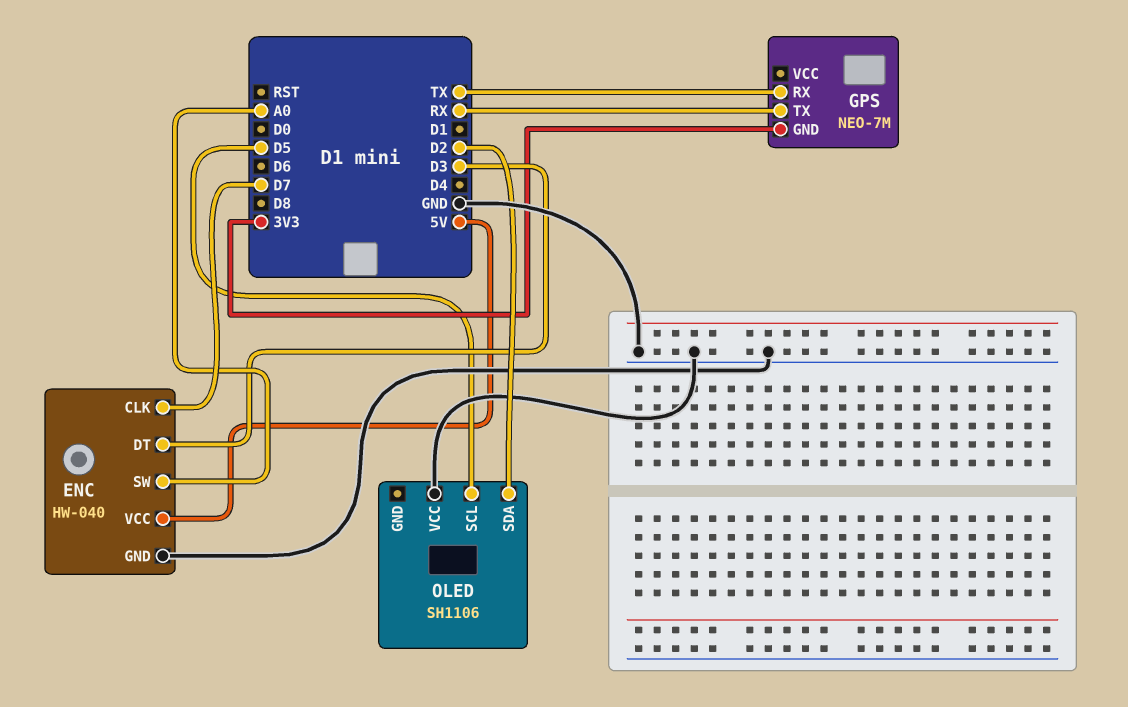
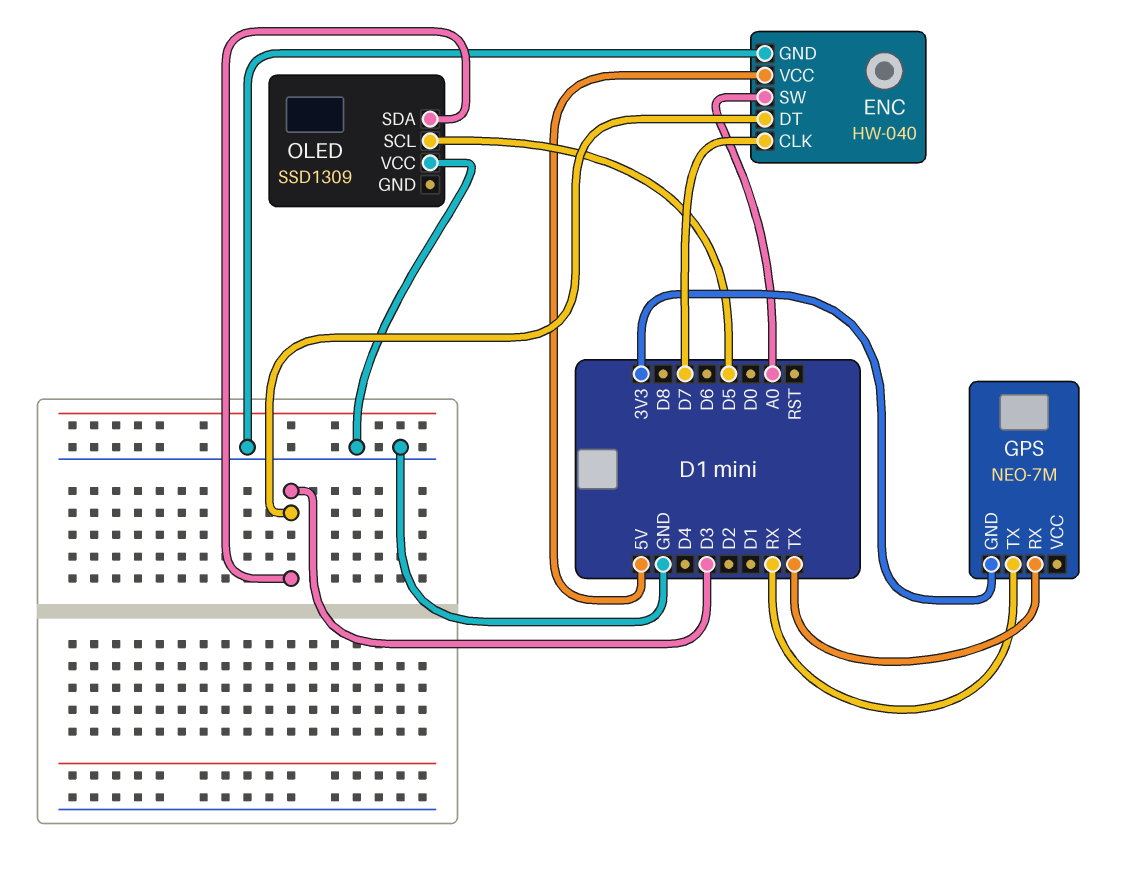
OLED: SH1106 -> SSD1309
OLED pin SDA: D2 -> D3

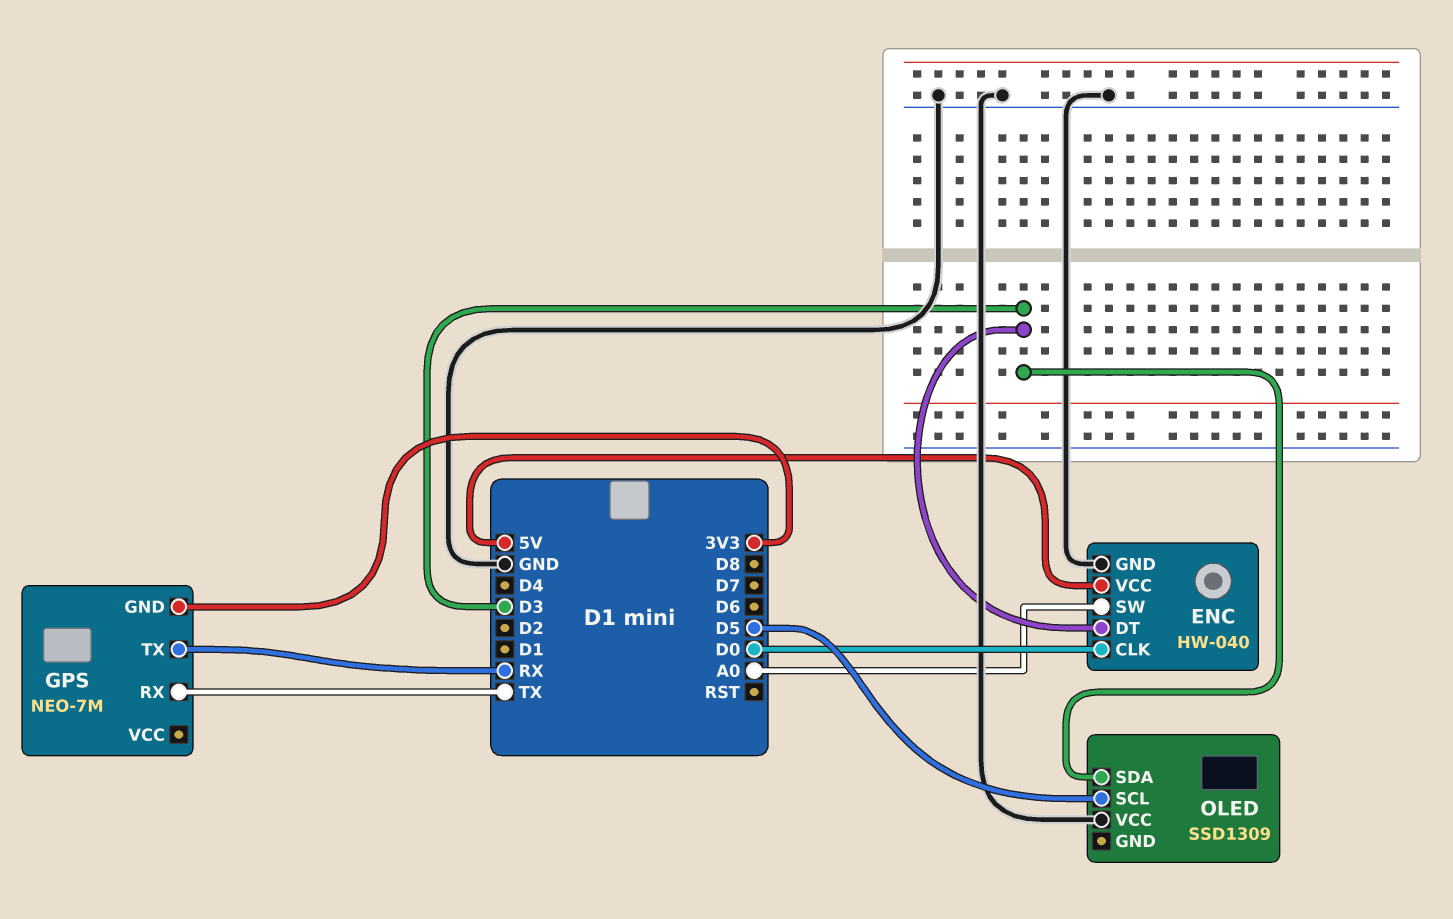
ENC pin CLK: D7 -> D0

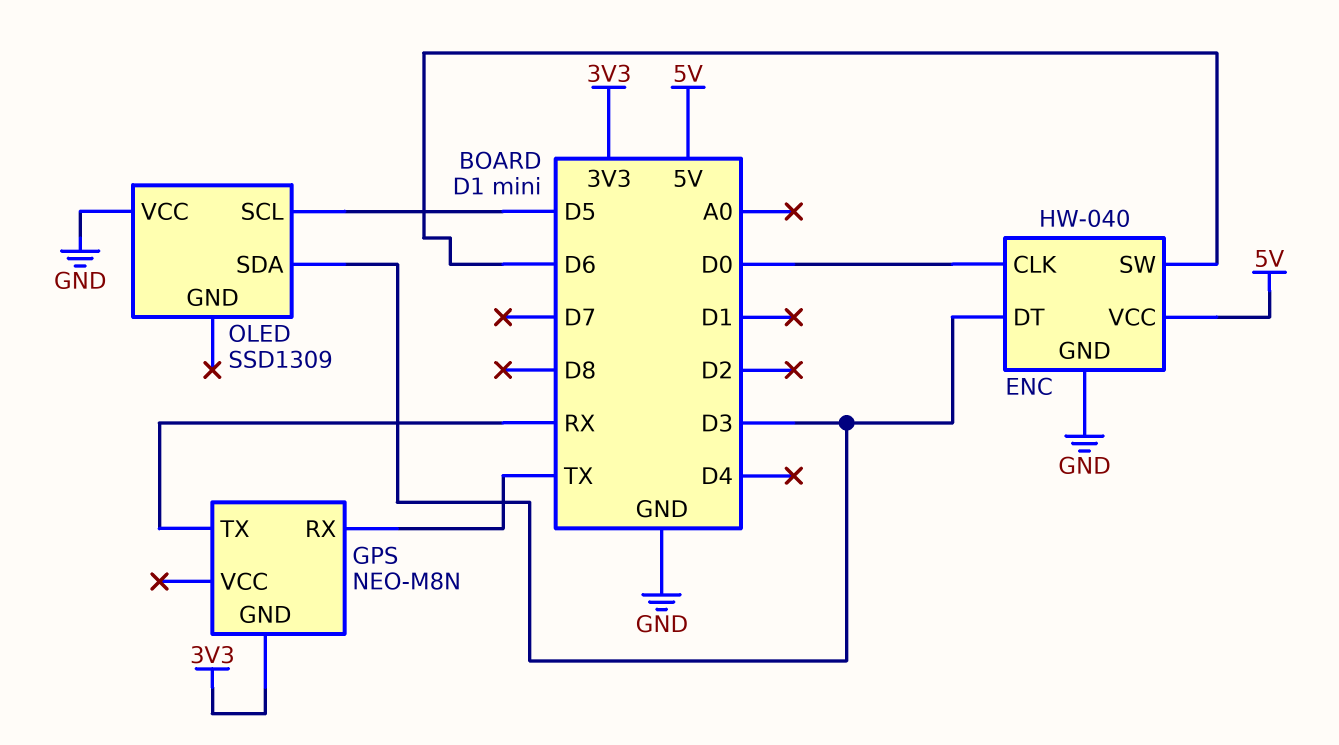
ENC pin SW: A0 -> D6
GPS: NEO-7M -> NEO-M8N

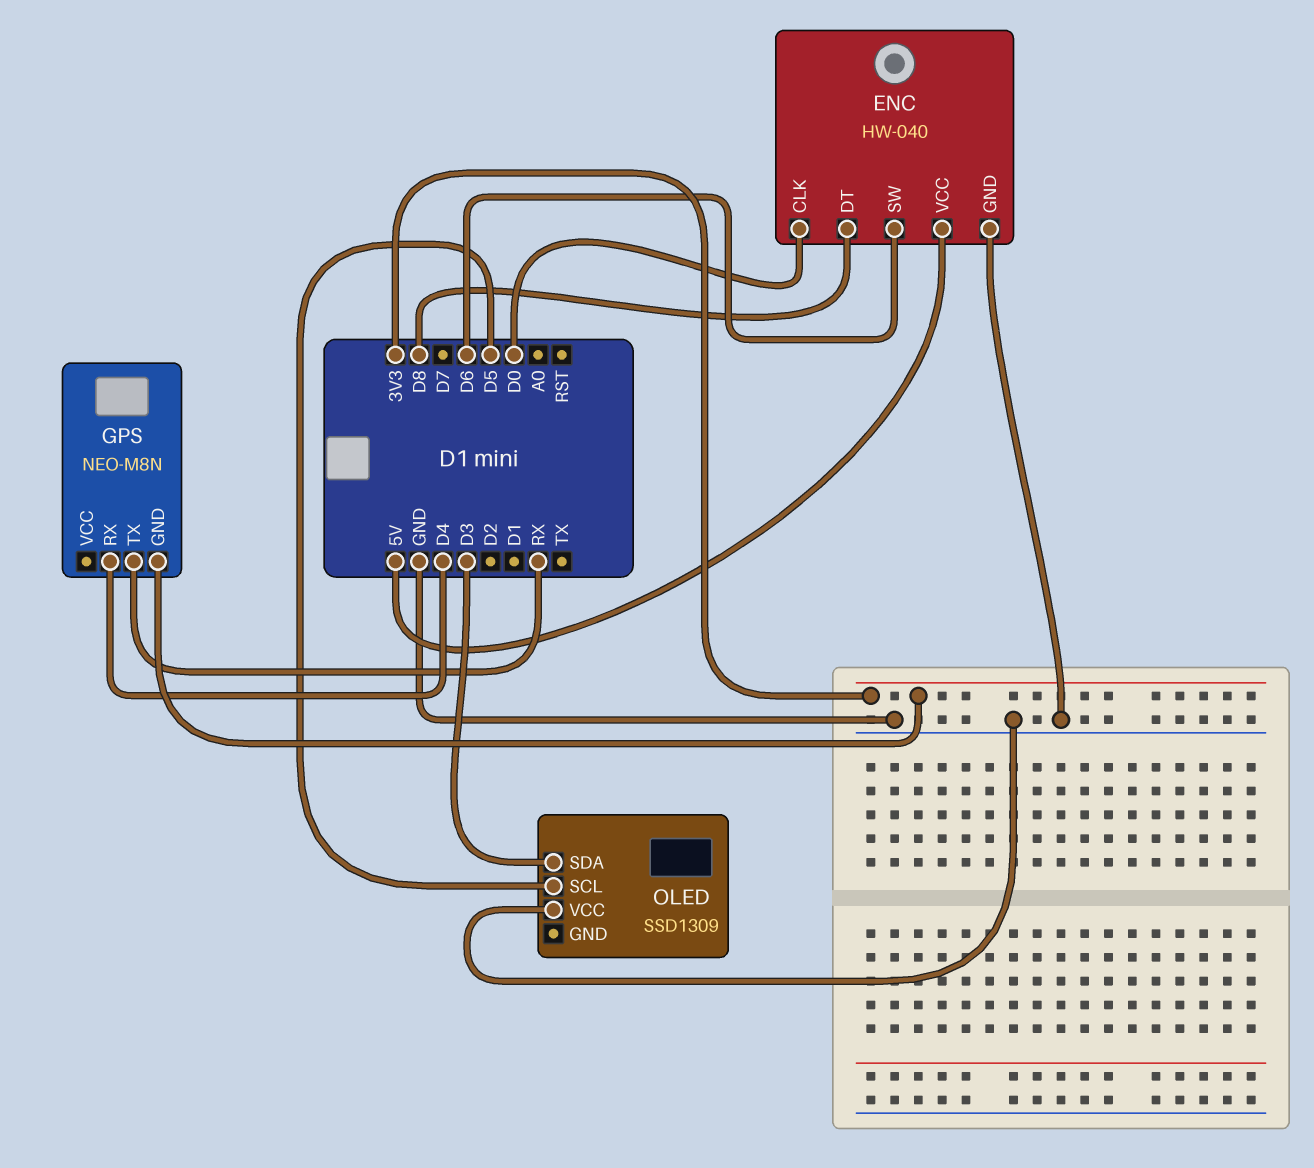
ENC pin DT: D3 -> D8
GPS pin RX: TX -> D4

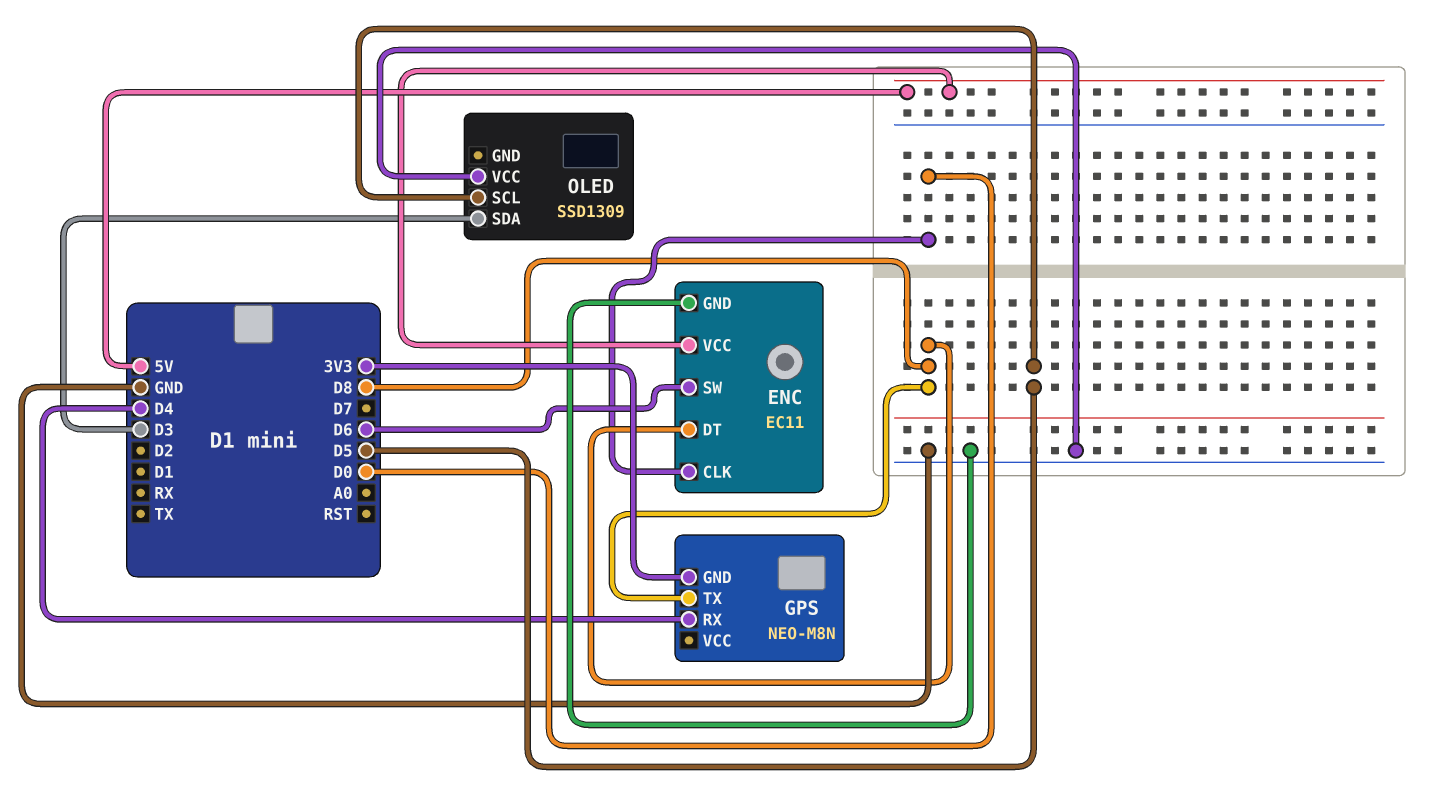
ENC: HW-040 -> EC11
GPS pin TX: RX -> D8

